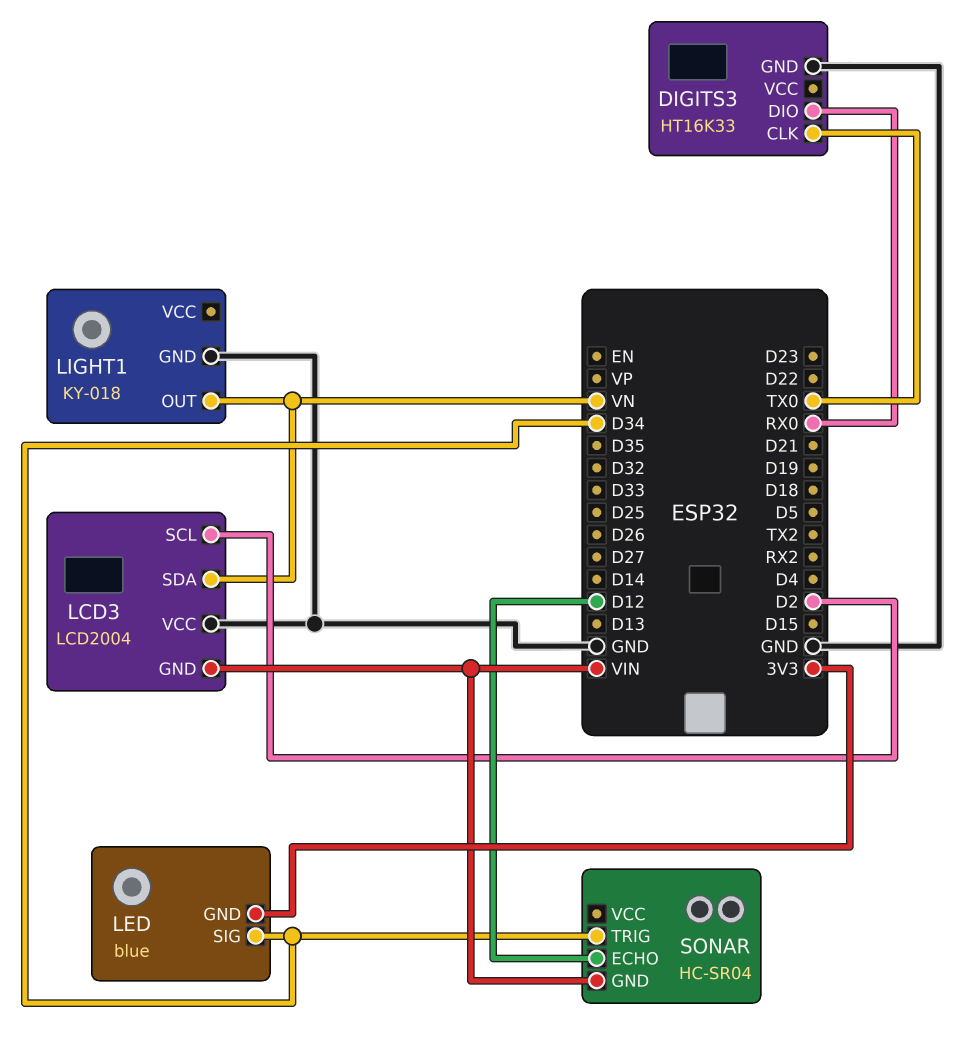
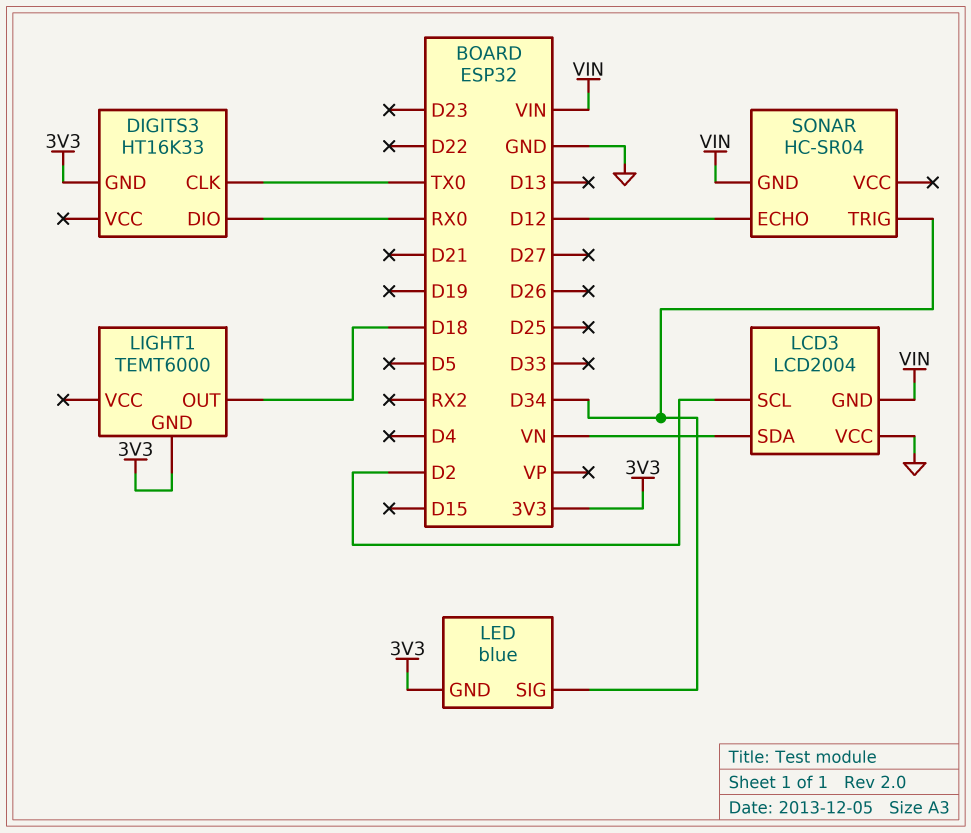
DIGITS3 pin GND: GND -> 3V3
LIGHT1: KY-018 -> TEMT6000
LIGHT1 pin GND: GND -> 3V3
LIGHT1 pin OUT: VN -> D18

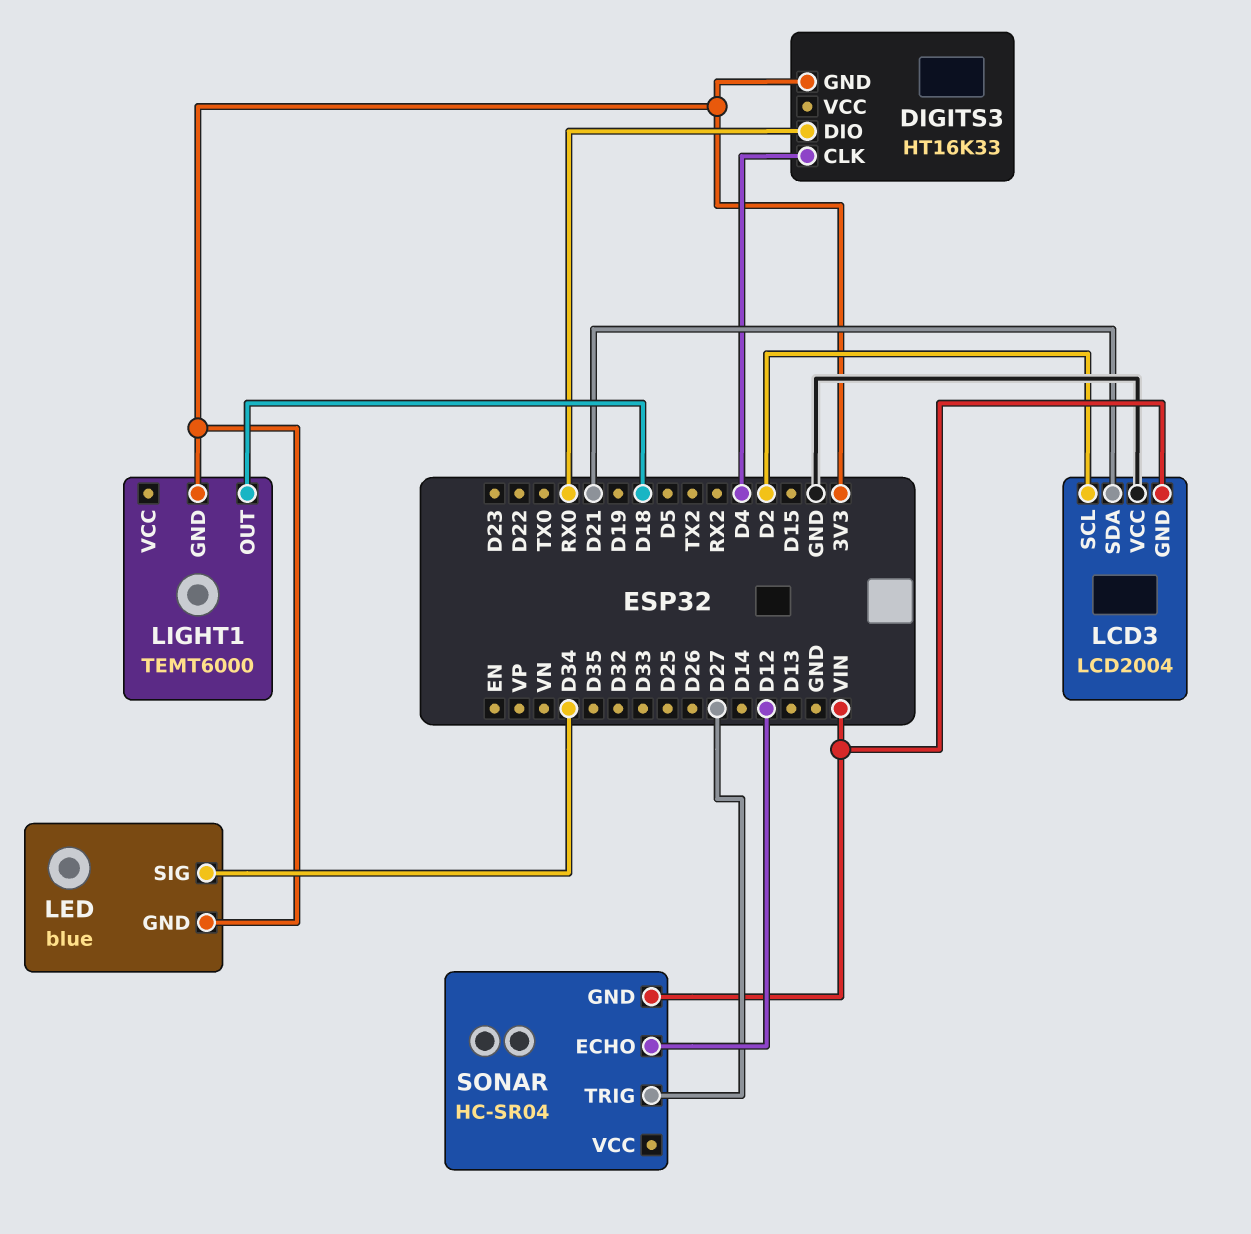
DIGITS3 pin CLK: TX0 -> D4
LCD3 pin SDA: VN -> D21
SONAR pin TRIG: D34 -> D27

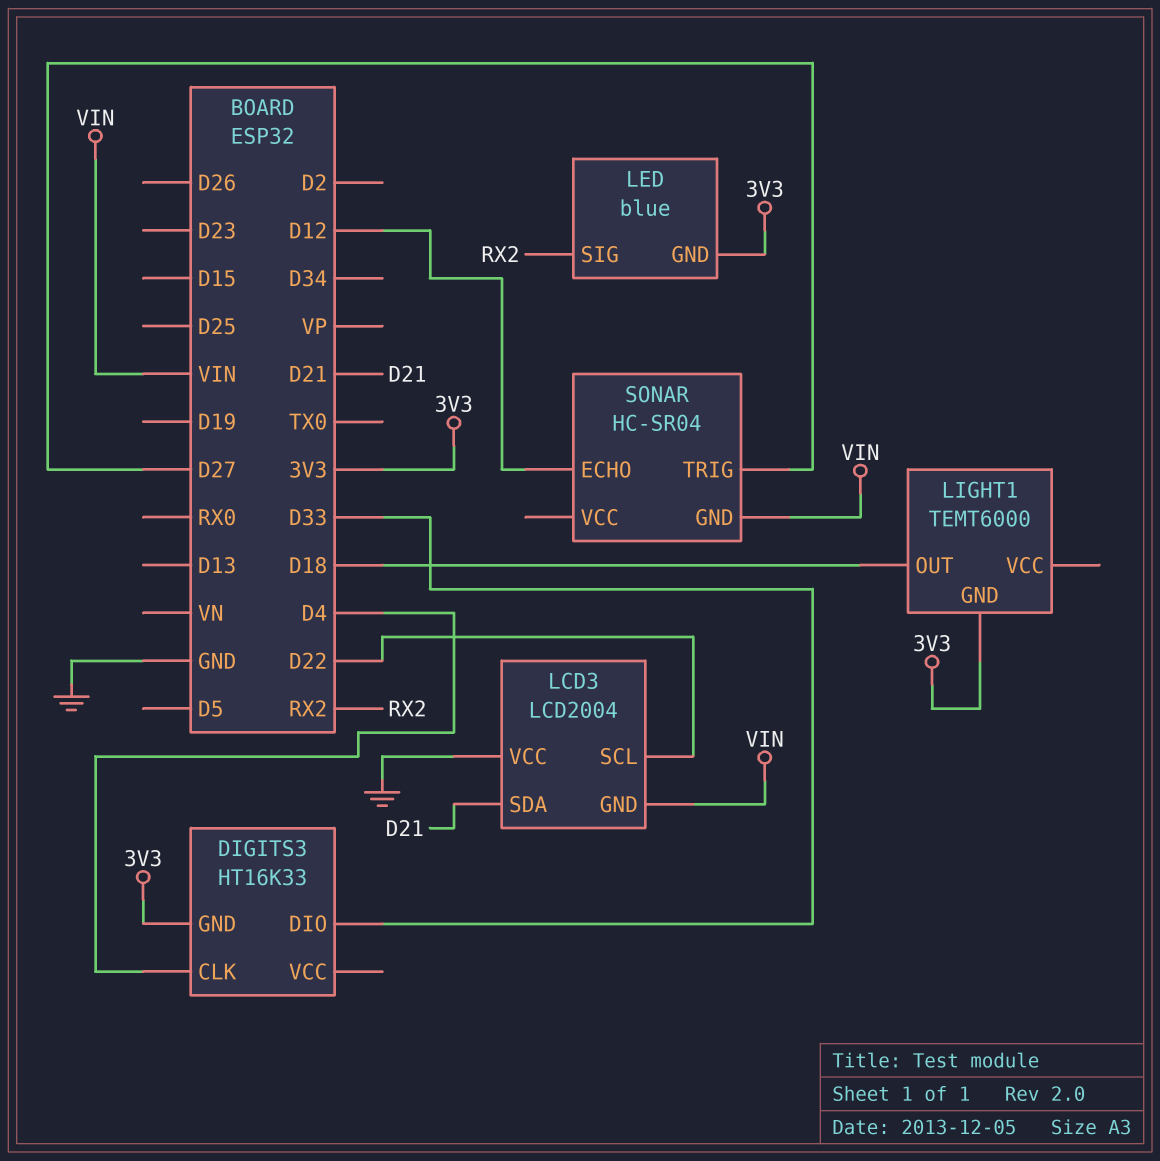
DIGITS3 pin DIO: RX0 -> D33
LCD3 pin SCL: D2 -> D22
LED pin SIG: D34 -> RX2

